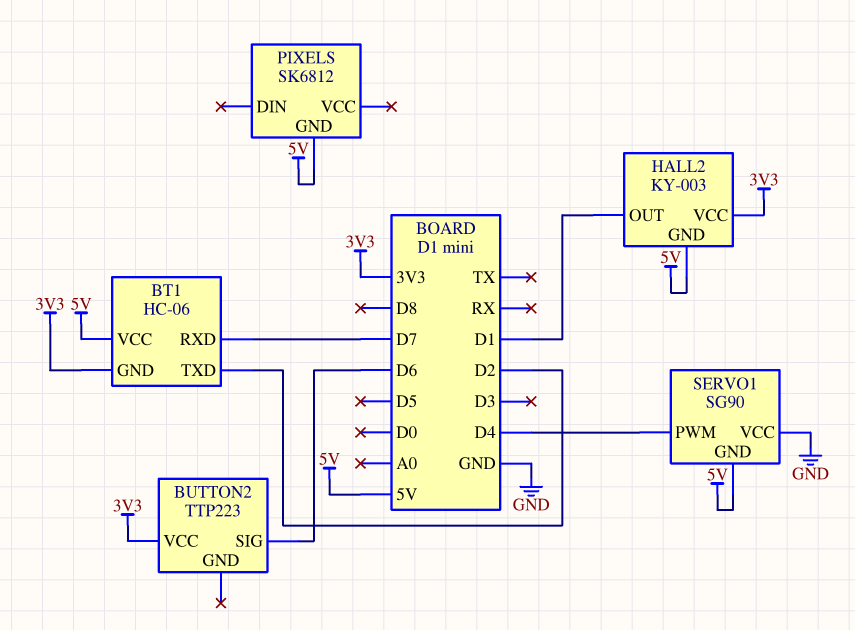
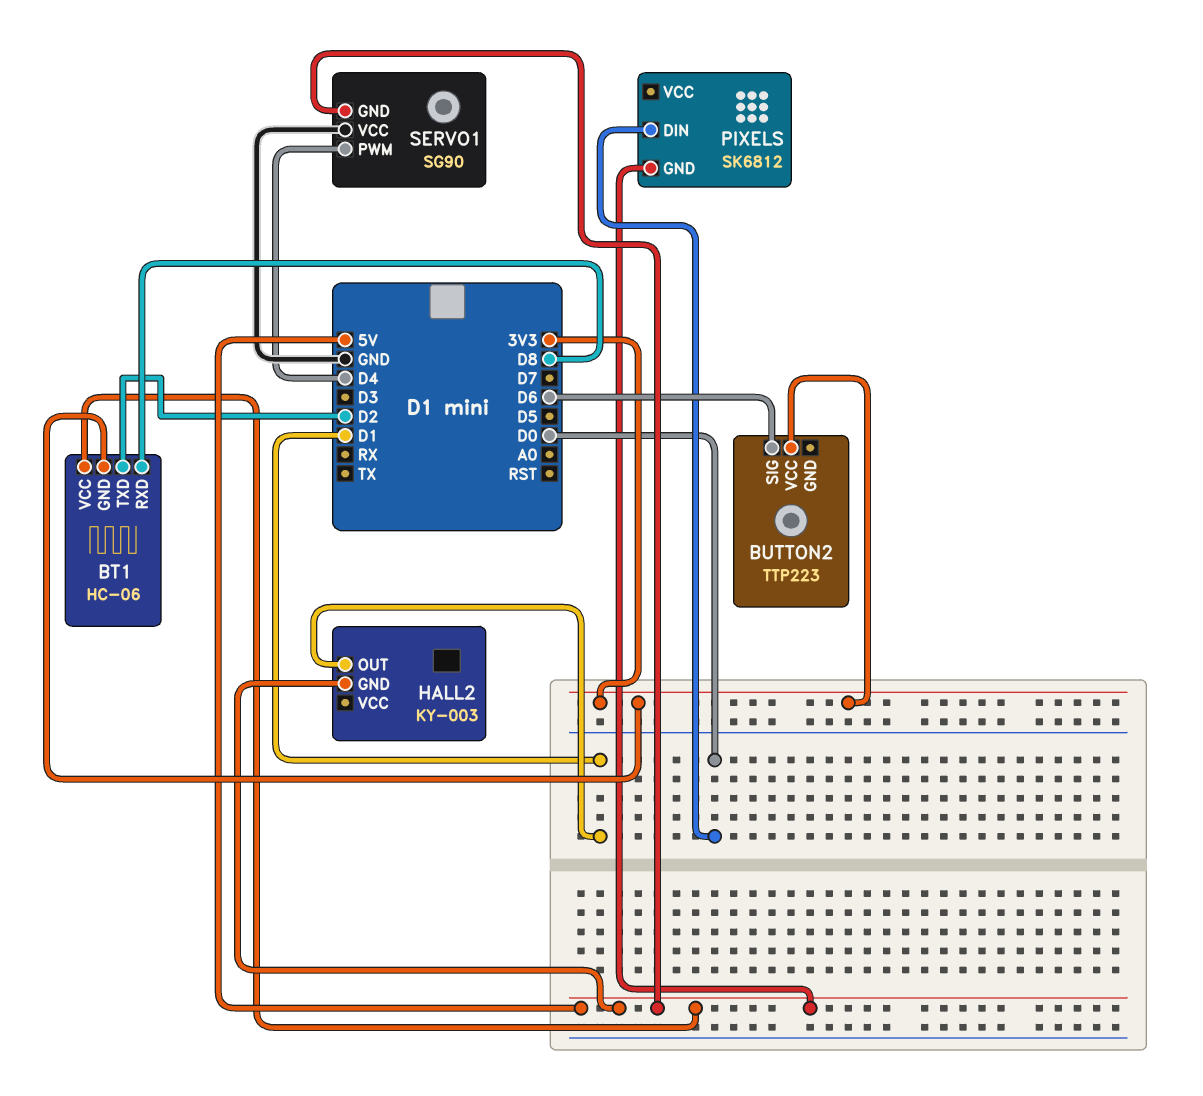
BT1 pin RXD: D7 -> D8
HALL2 pin VCC: 3V3 -> none
PIXELS pin DIN: none -> D0

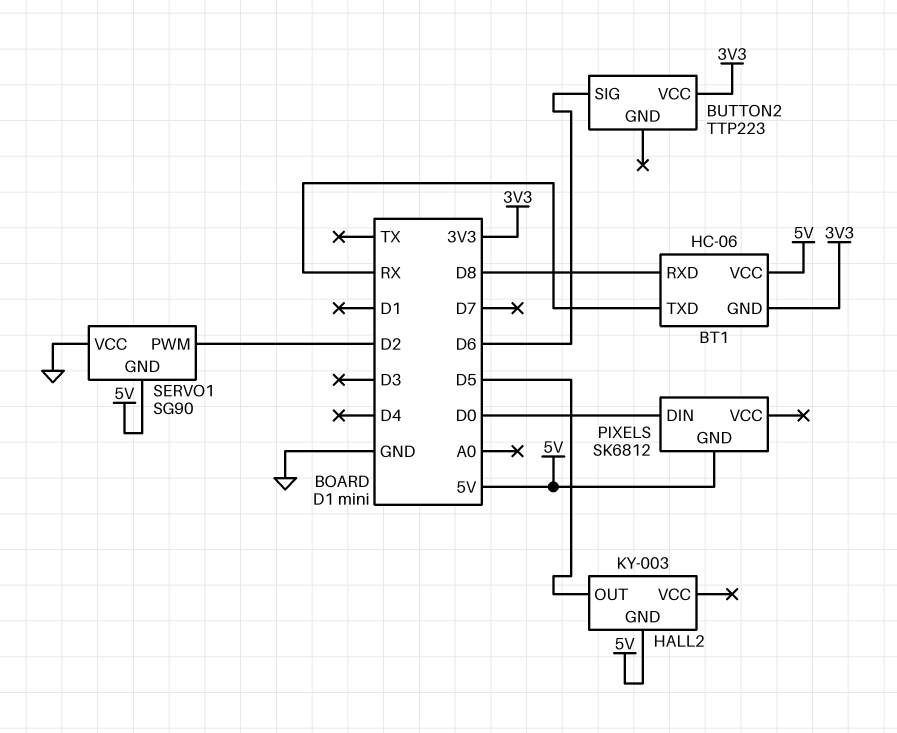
BT1 pin TXD: D2 -> RX
HALL2 pin OUT: D1 -> D5
SERVO1 pin PWM: D4 -> D2

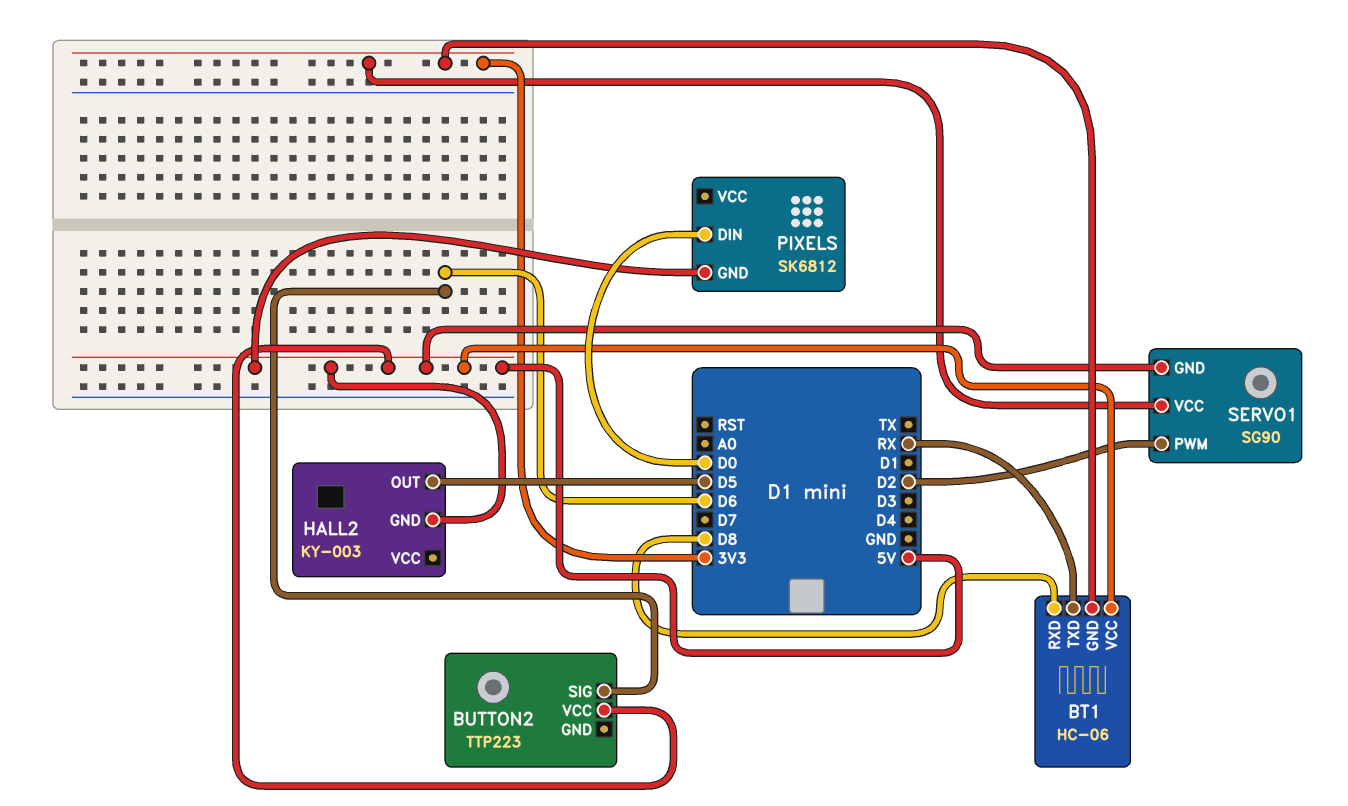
BUTTON2 pin VCC: 3V3 -> 5V
SERVO1 pin VCC: GND -> 3V3

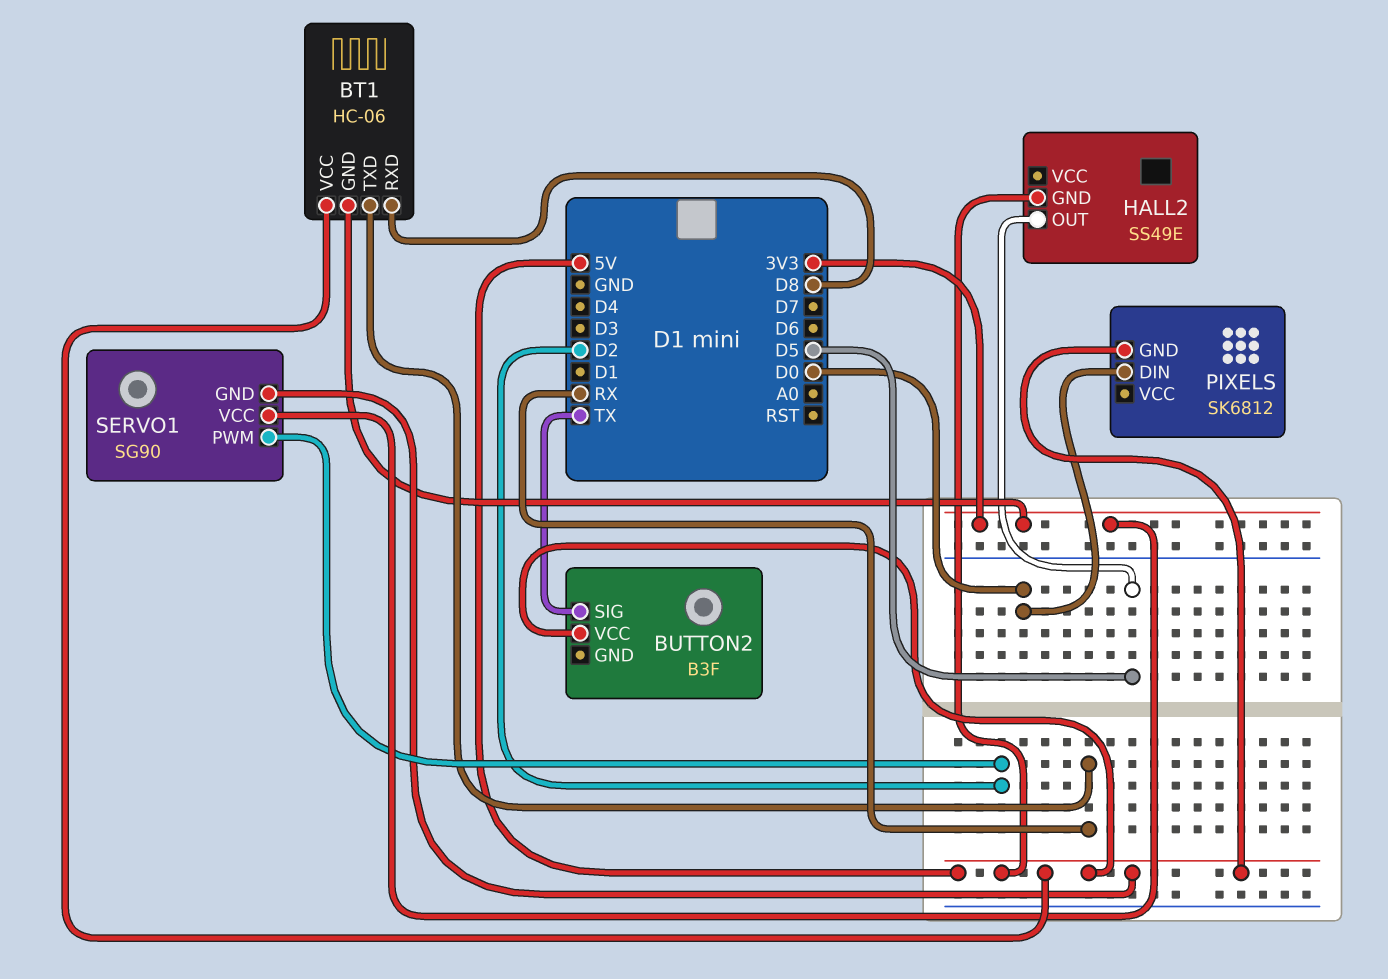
BUTTON2: TTP223 -> B3F
BUTTON2 pin SIG: D6 -> TX
HALL2: KY-003 -> SS49E

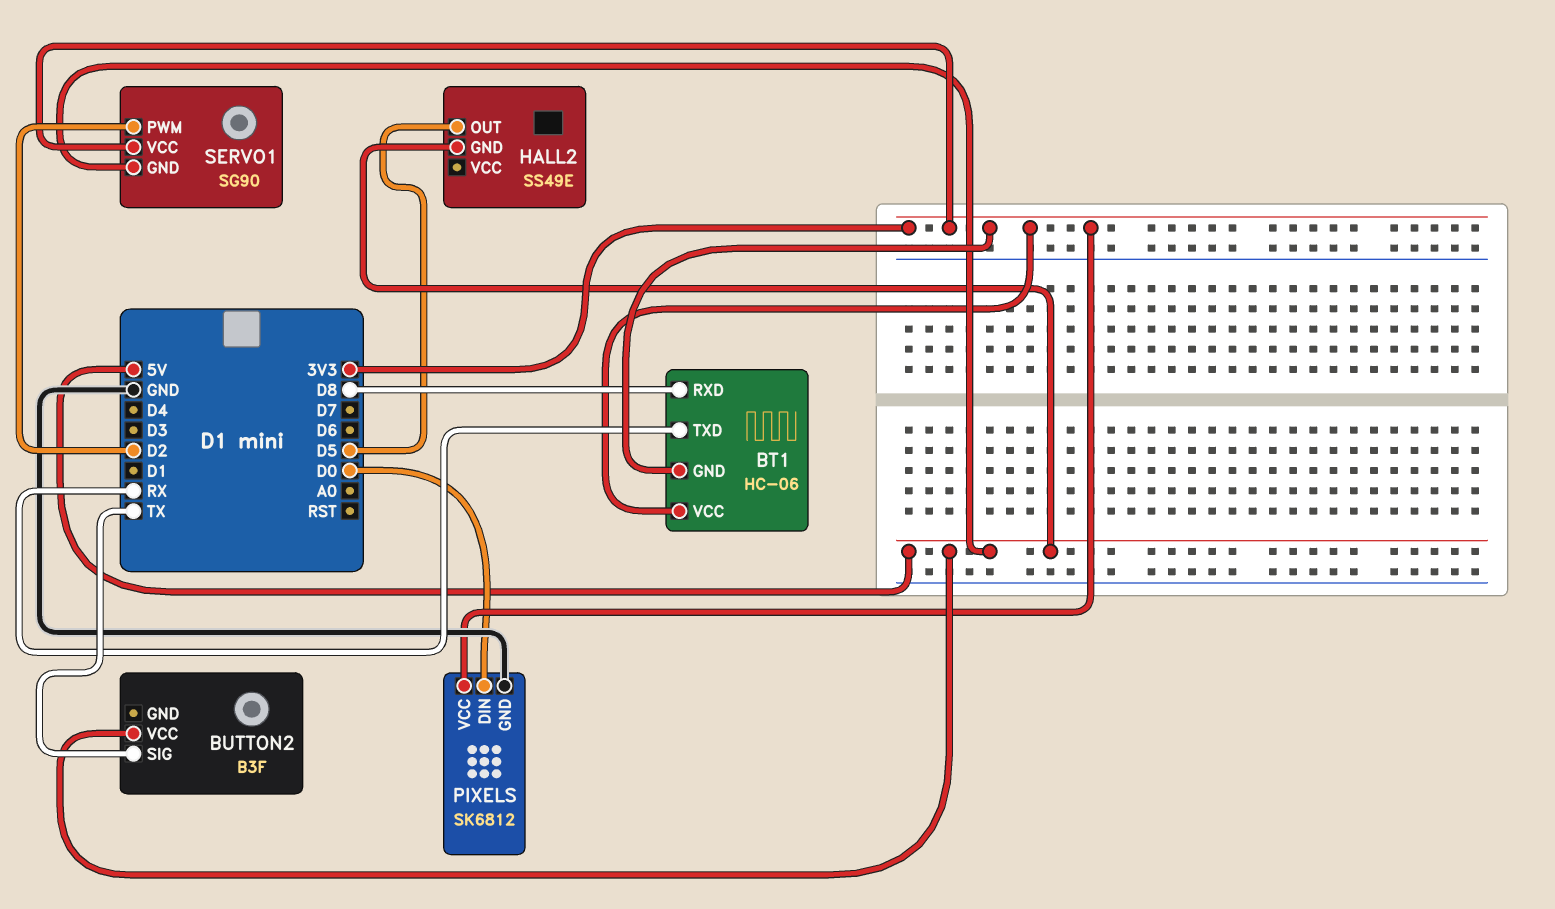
BT1 pin VCC: 5V -> 3V3
PIXELS pin GND: 5V -> GND
PIXELS pin VCC: none -> 3V3

